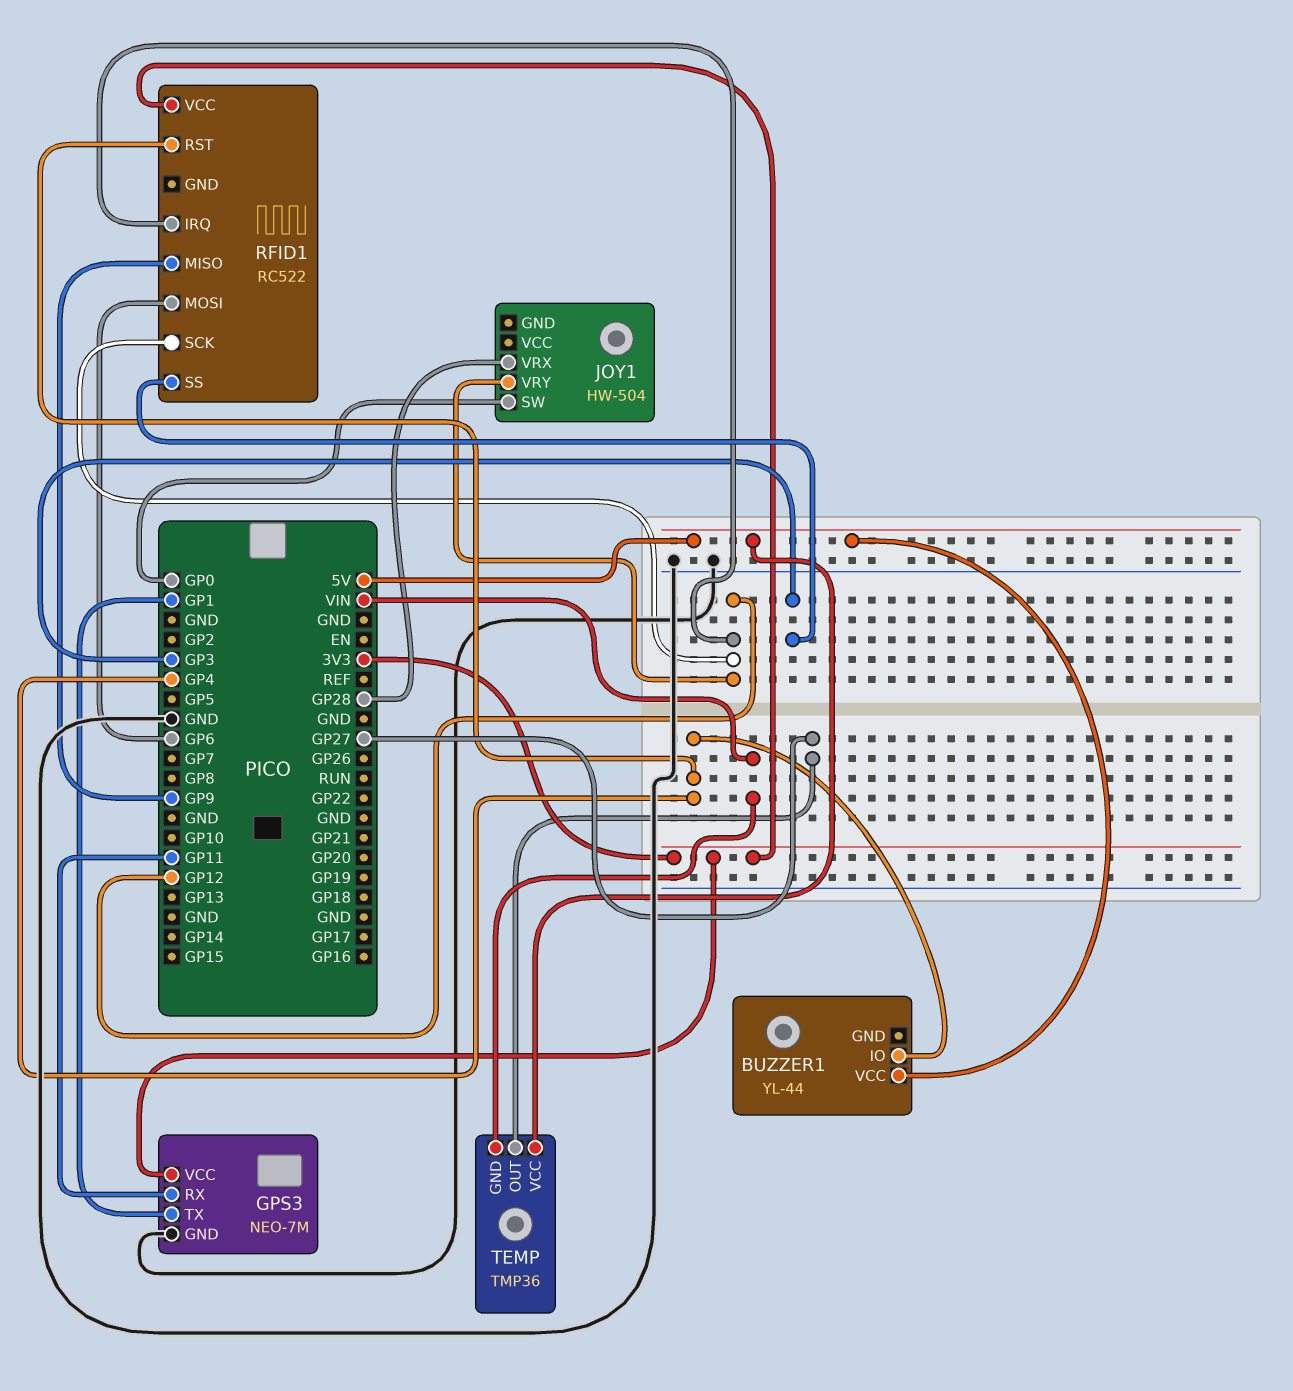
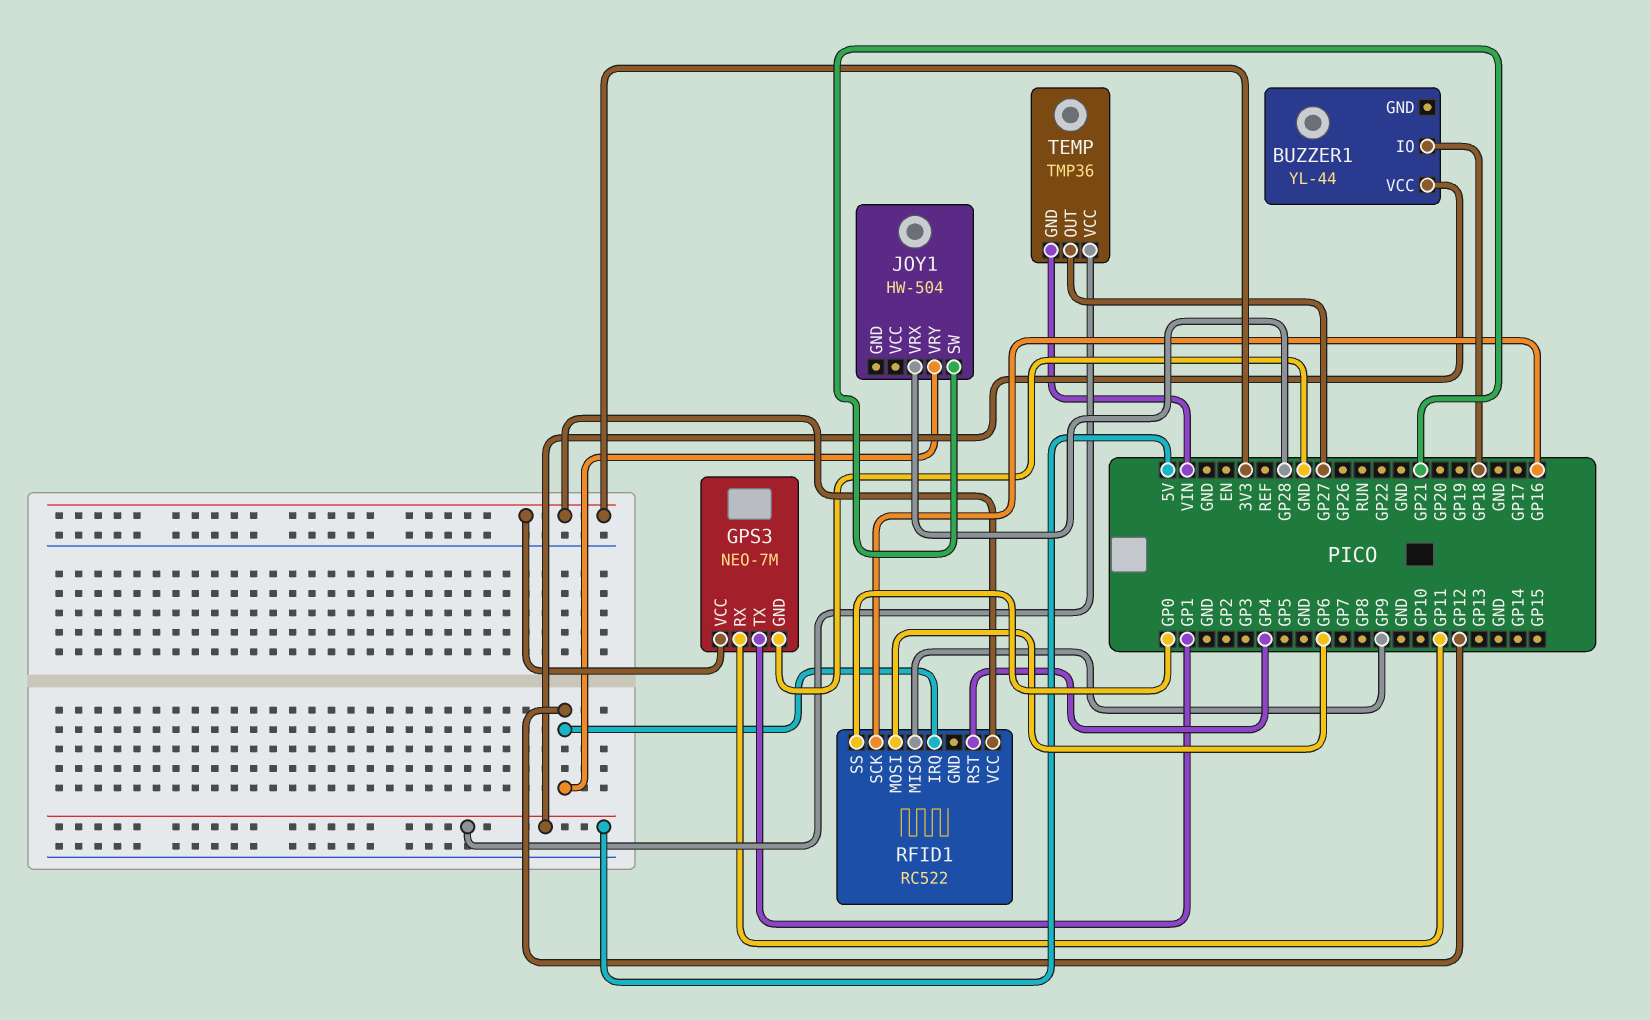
BUZZER1 pin IO: GP4 -> GP18
JOY1 pin SW: GP0 -> GP21
RFID1 pin SCK: GP12 -> GP16
RFID1 pin SS: GP3 -> GP0

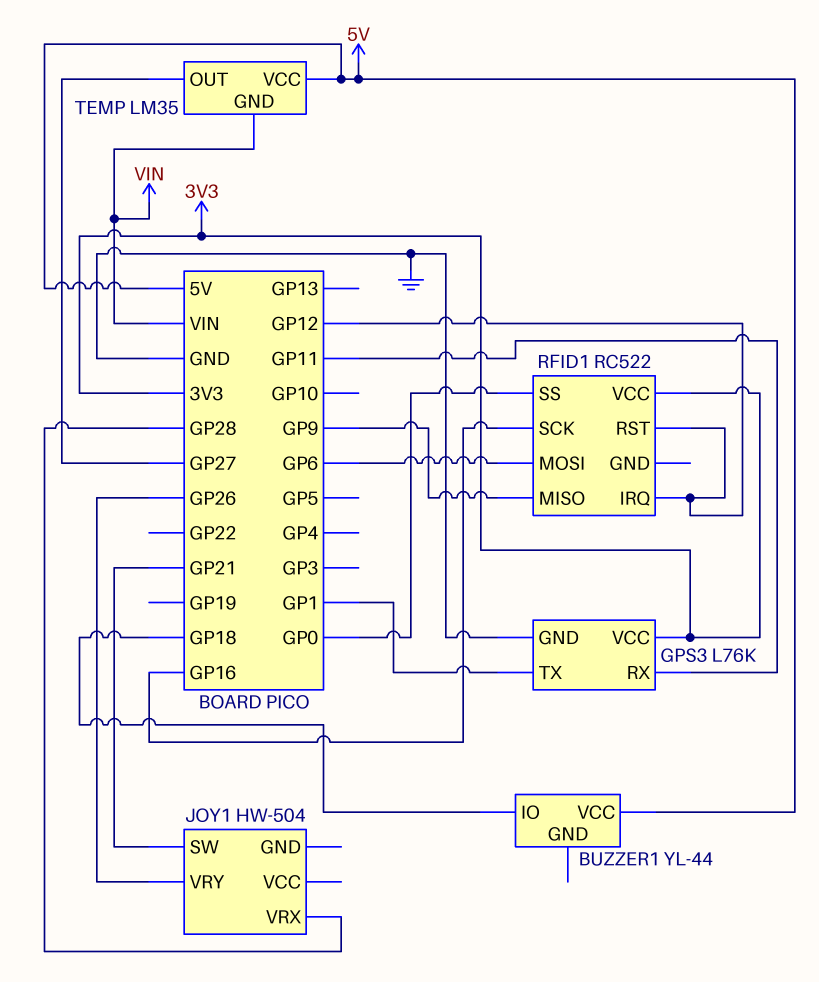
GPS3: NEO-7M -> L76K
JOY1 pin VRY: GP12 -> GP26
RFID1 pin RST: GP4 -> GP12
TEMP: TMP36 -> LM35

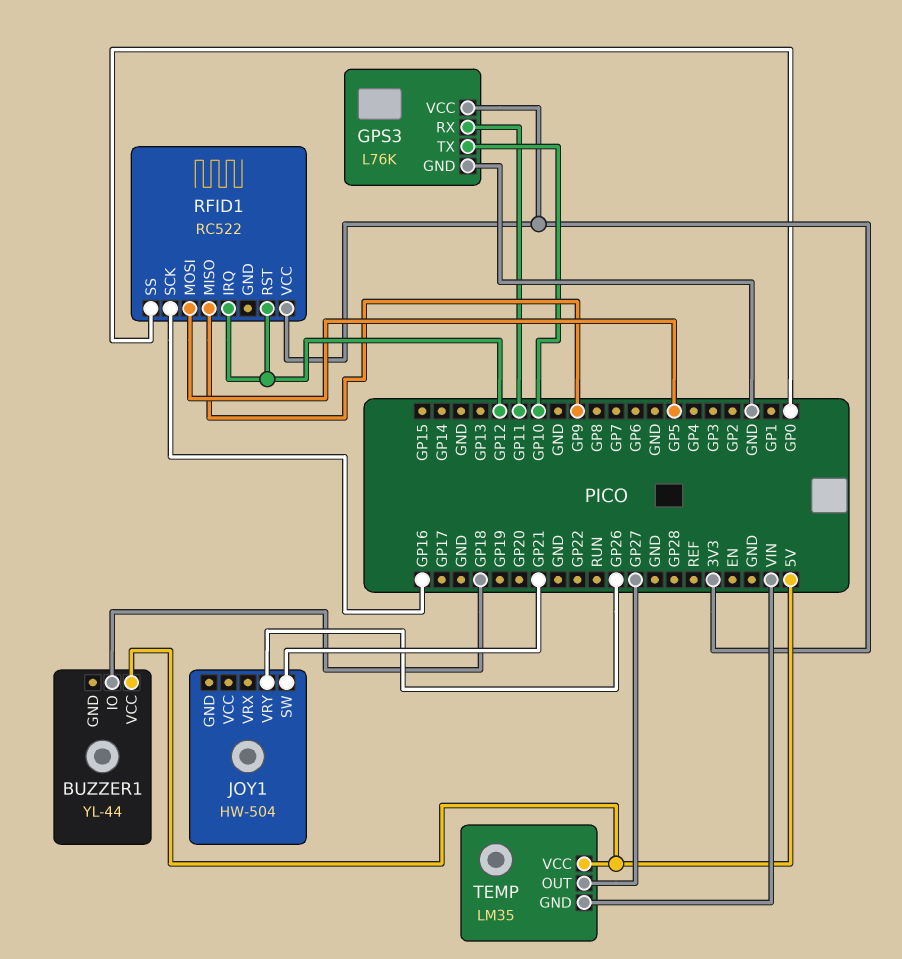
GPS3 pin TX: GP1 -> GP10
JOY1 pin VRX: GP28 -> none
RFID1 pin MOSI: GP6 -> GP5

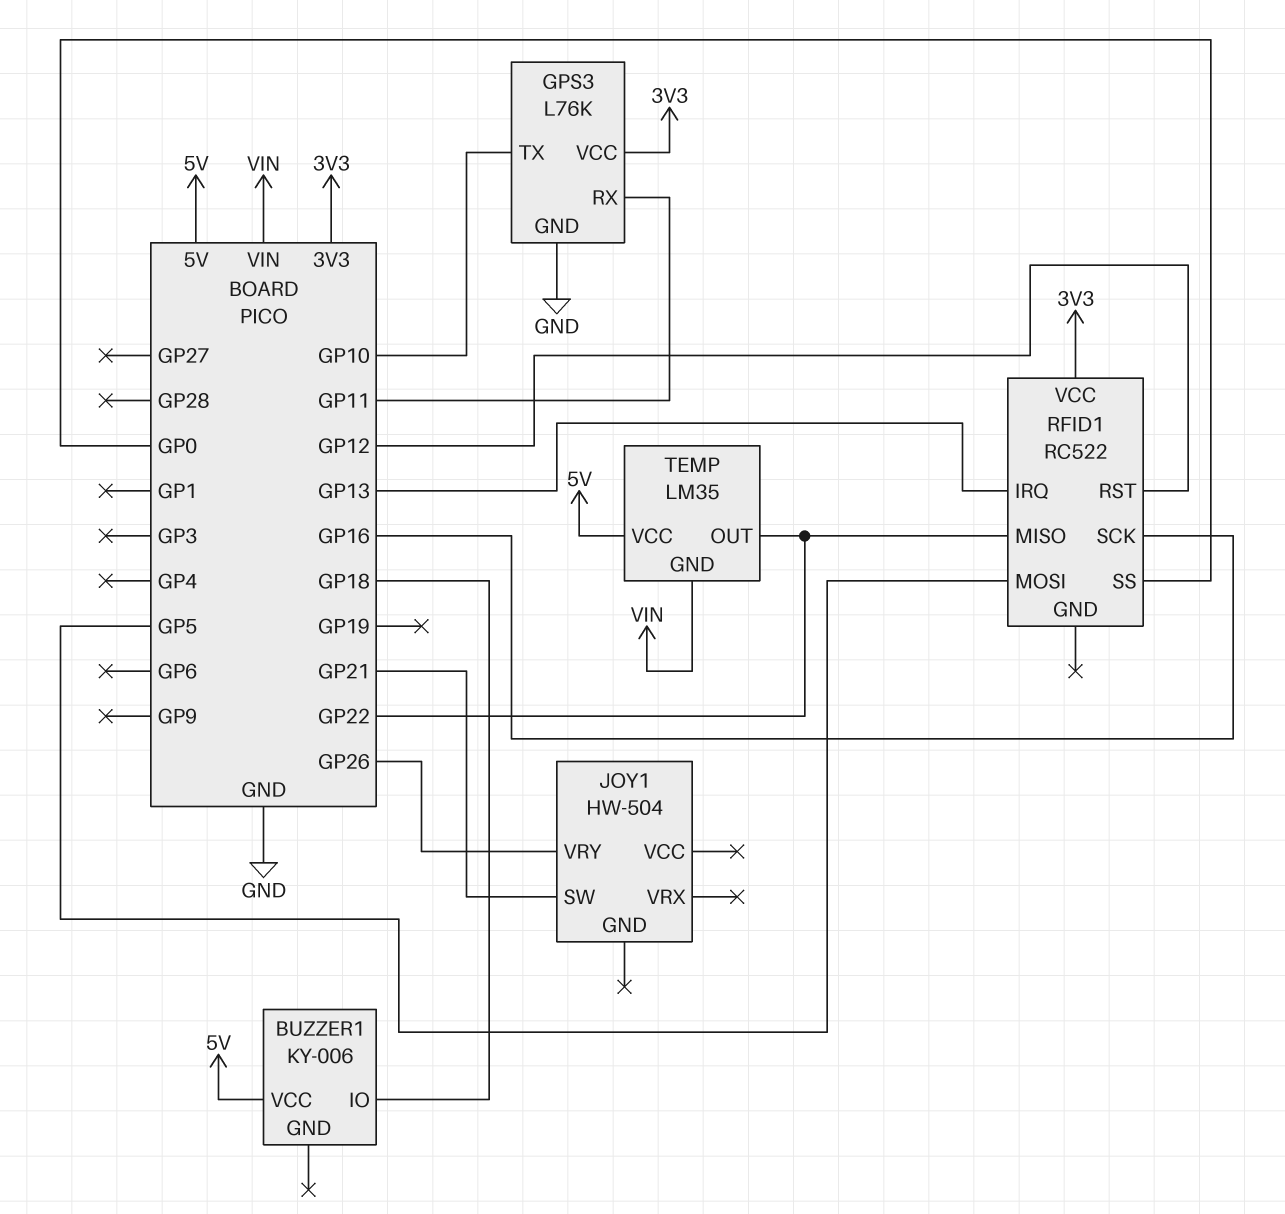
BUZZER1: YL-44 -> KY-006
RFID1 pin IRQ: GP12 -> GP13
RFID1 pin MISO: GP9 -> GP22
TEMP pin OUT: GP27 -> GP22

